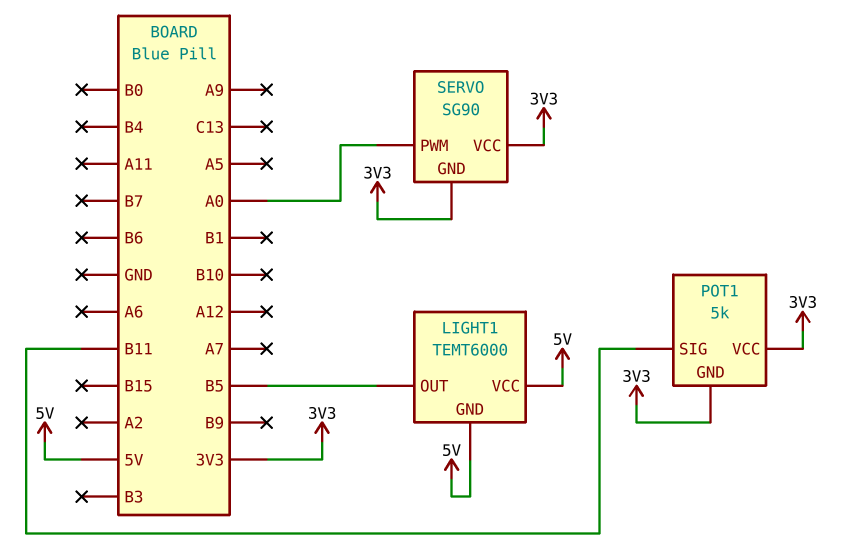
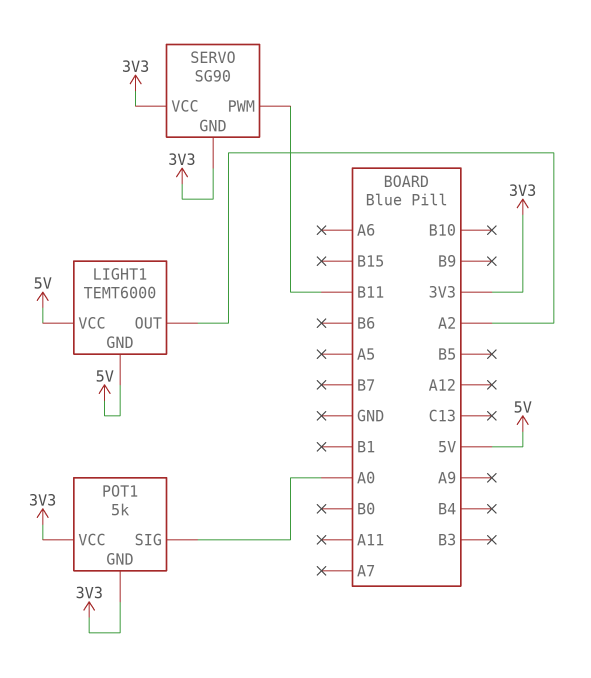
LIGHT1 pin OUT: B5 -> A2
POT1 pin SIG: B11 -> A0
SERVO pin PWM: A0 -> B11

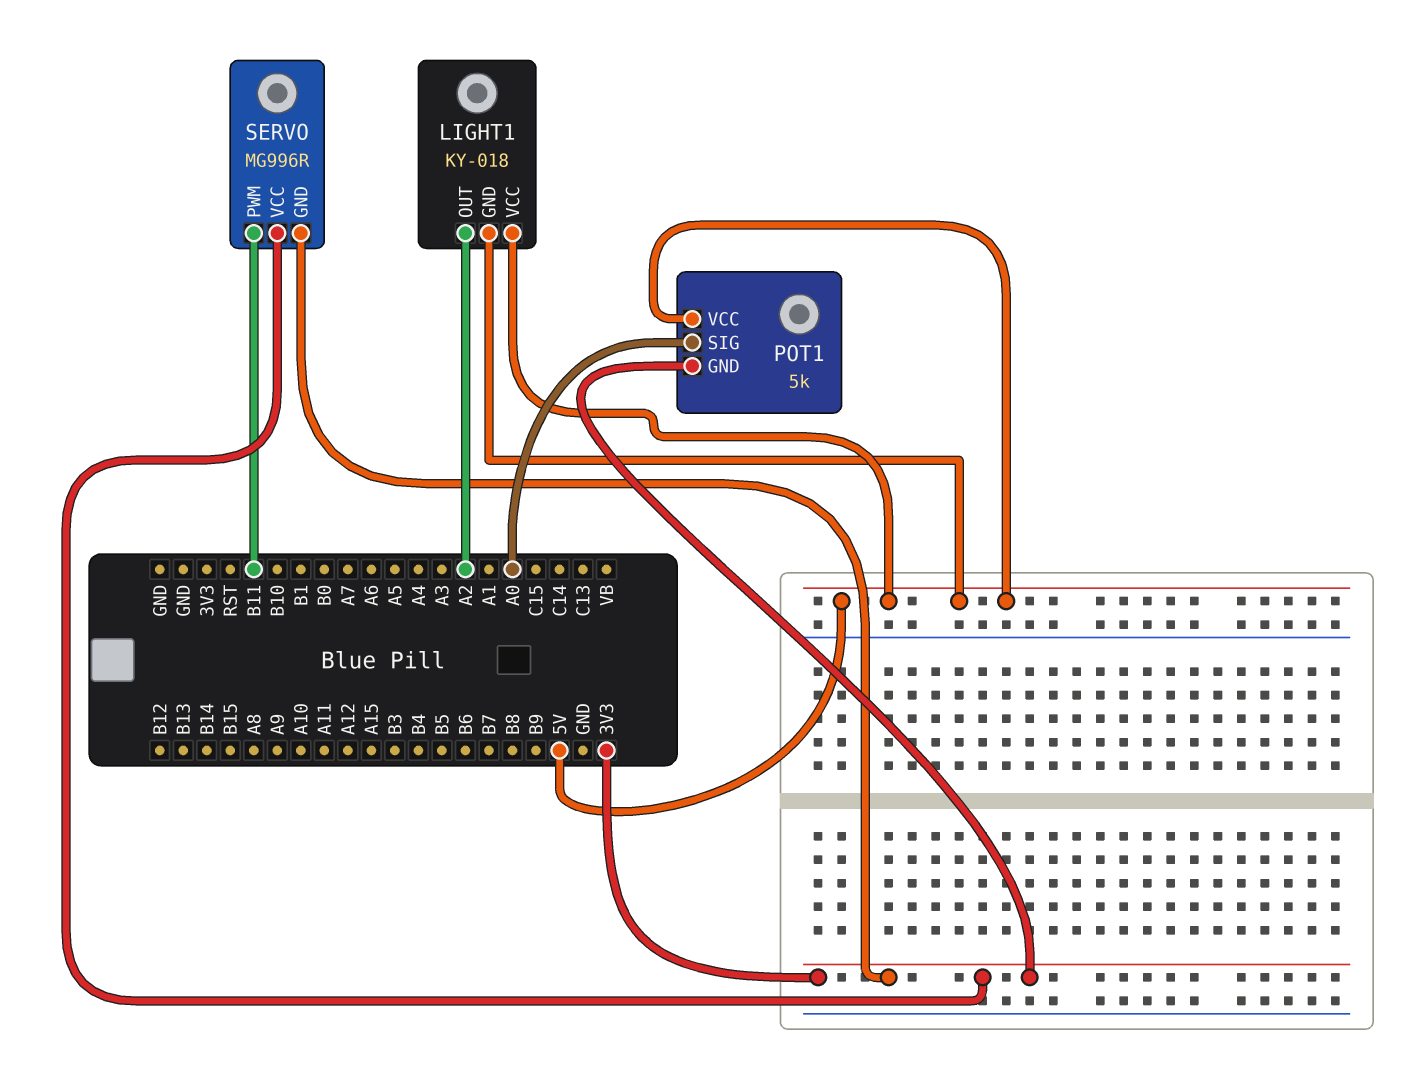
LIGHT1: TEMT6000 -> KY-018
POT1 pin VCC: 3V3 -> 5V
SERVO: SG90 -> MG996R

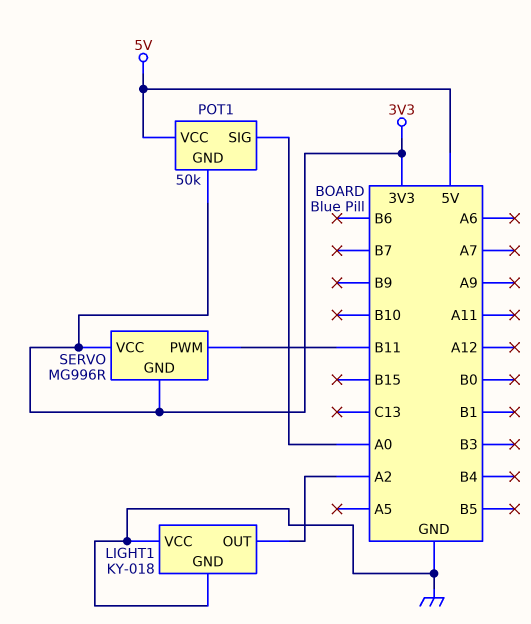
LIGHT1 pin GND: 5V -> GND
LIGHT1 pin VCC: 5V -> GND
POT1: 5k -> 50k

